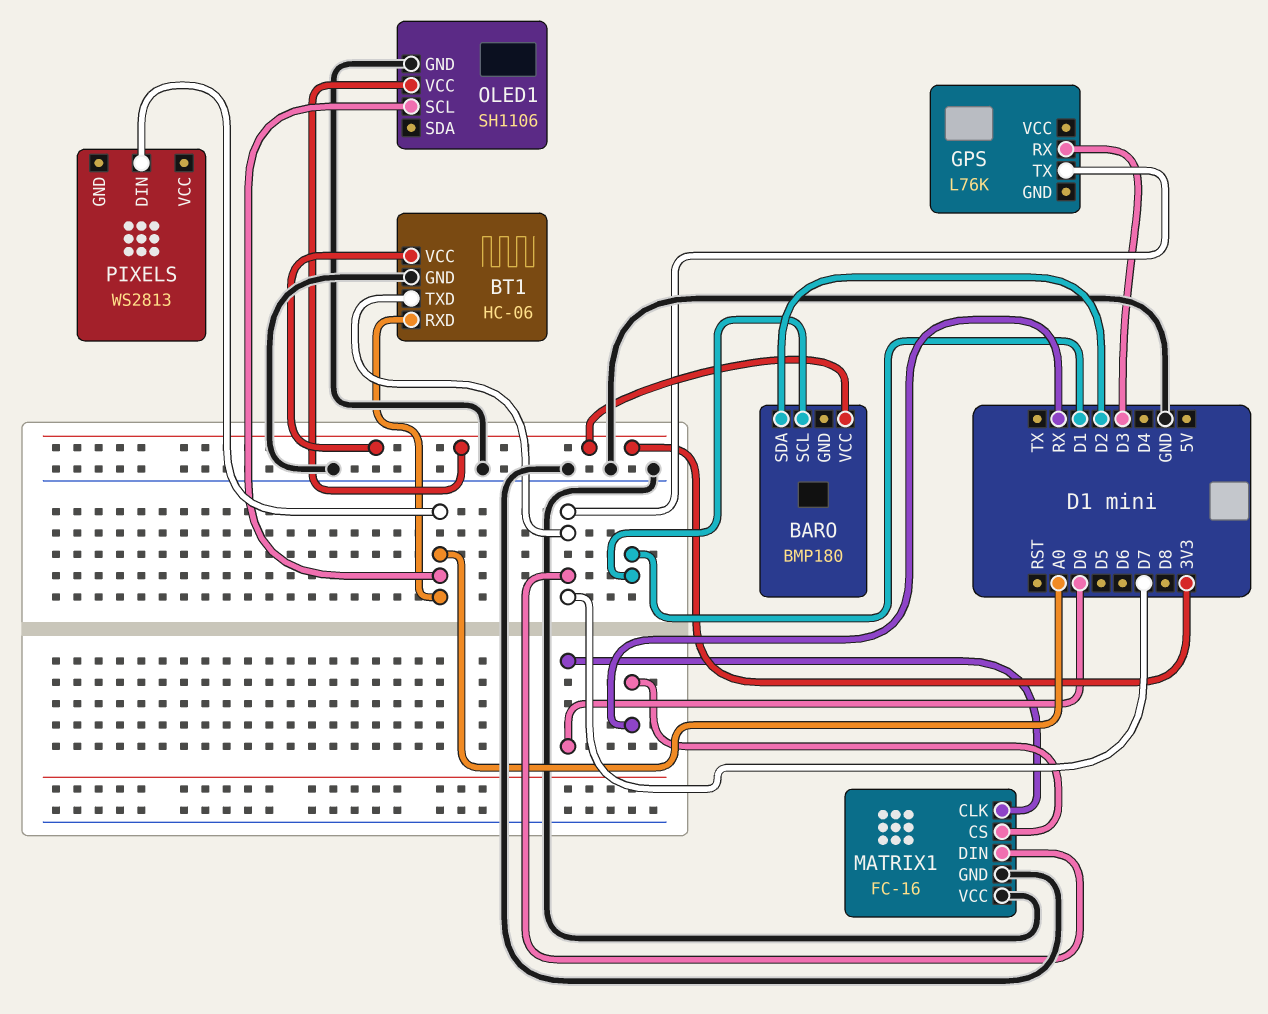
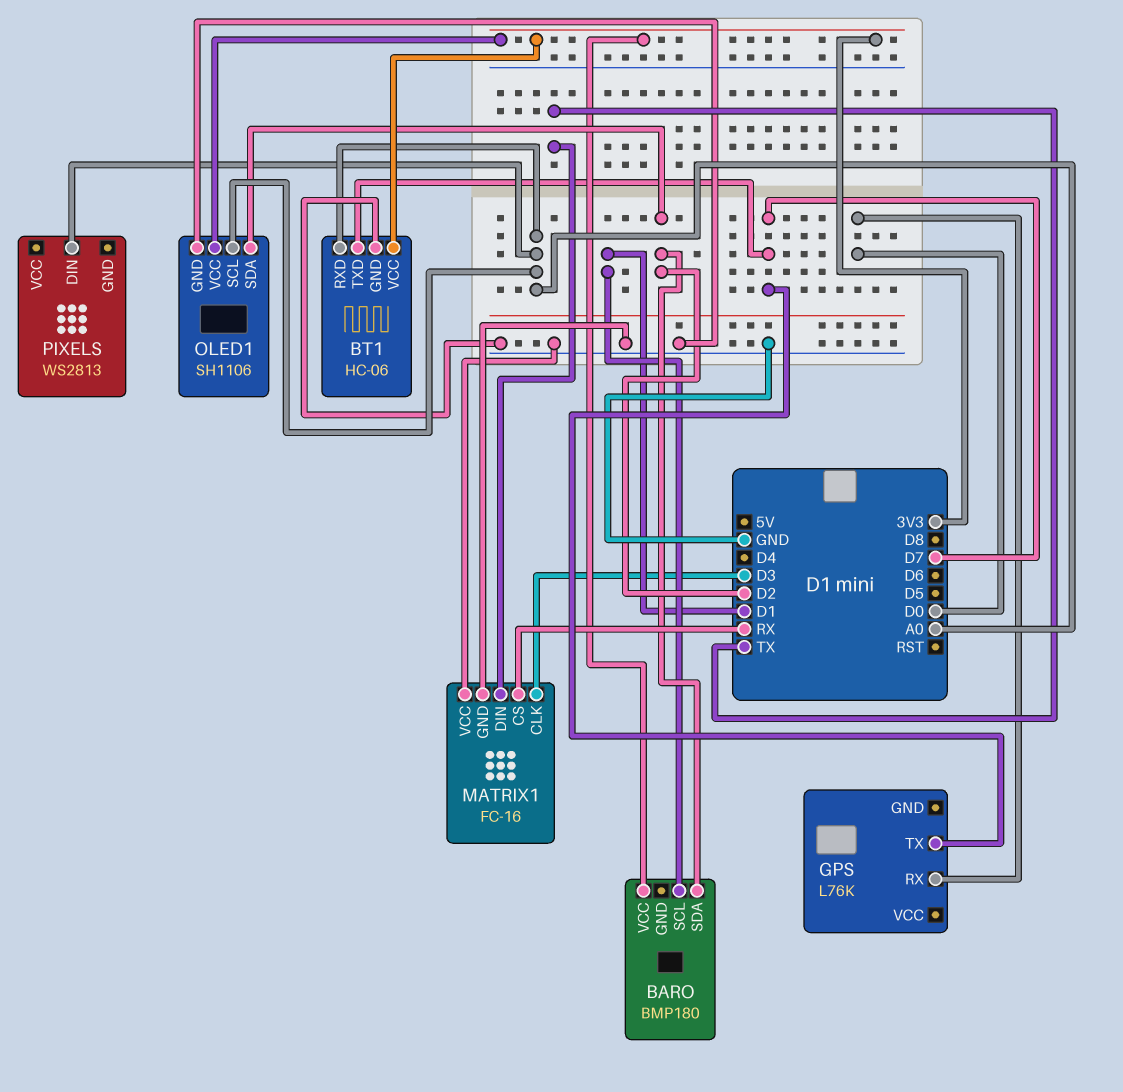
GPS pin RX: D3 -> D0
MATRIX1 pin CLK: D0 -> D3
MATRIX1 pin DIN: D7 -> TX
OLED1 pin SDA: none -> D2

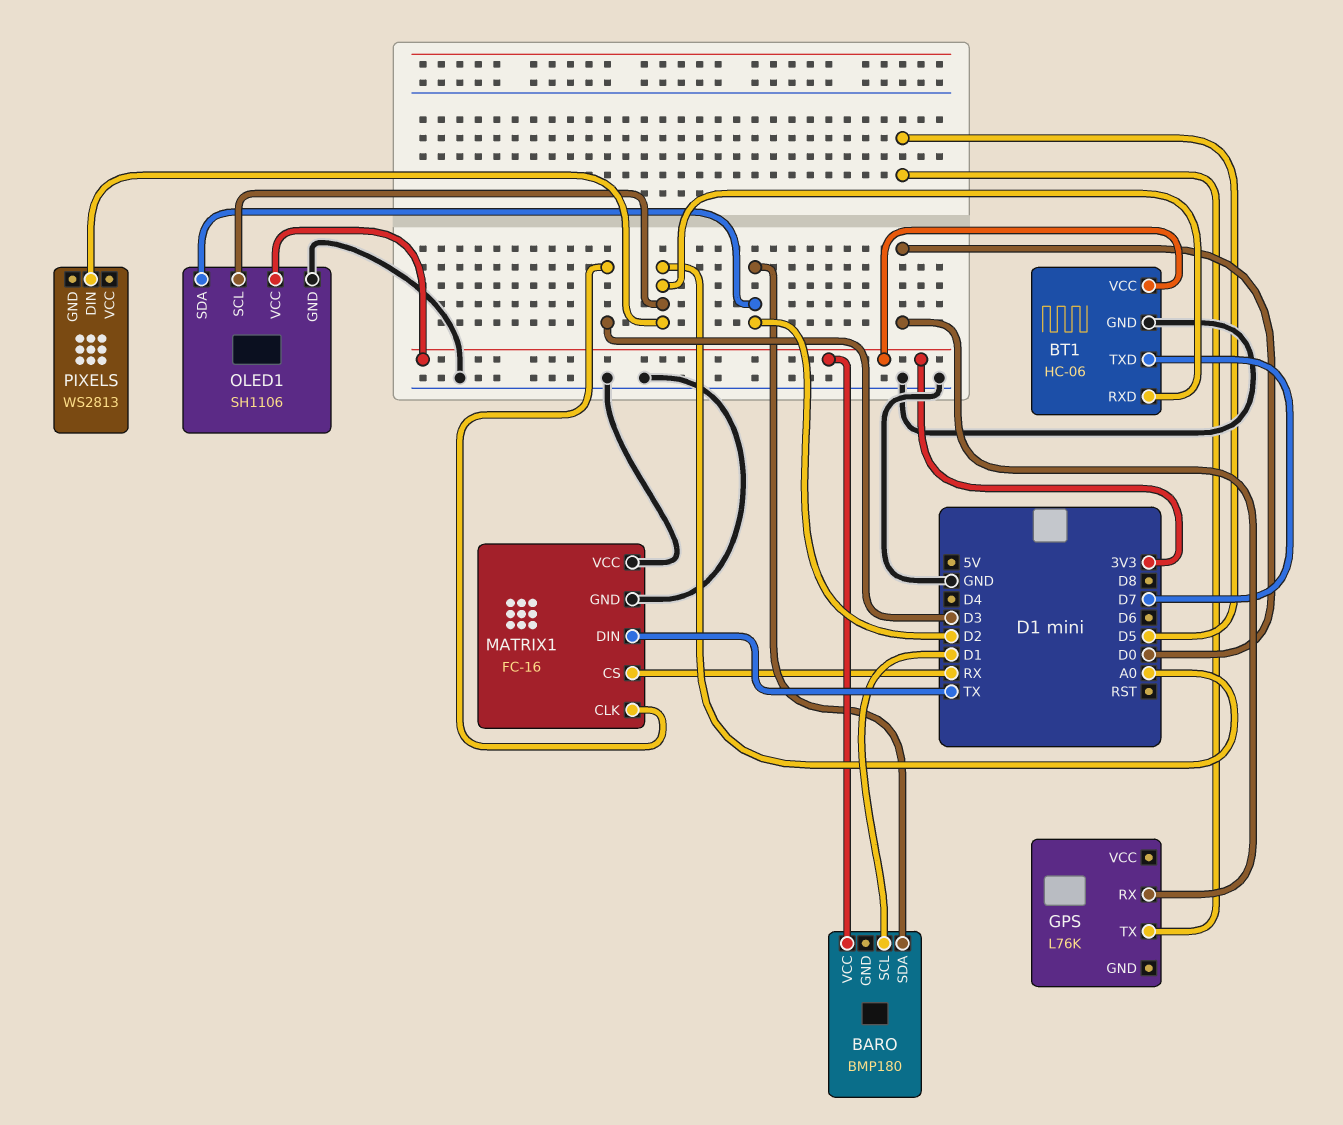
GPS pin TX: D7 -> D5

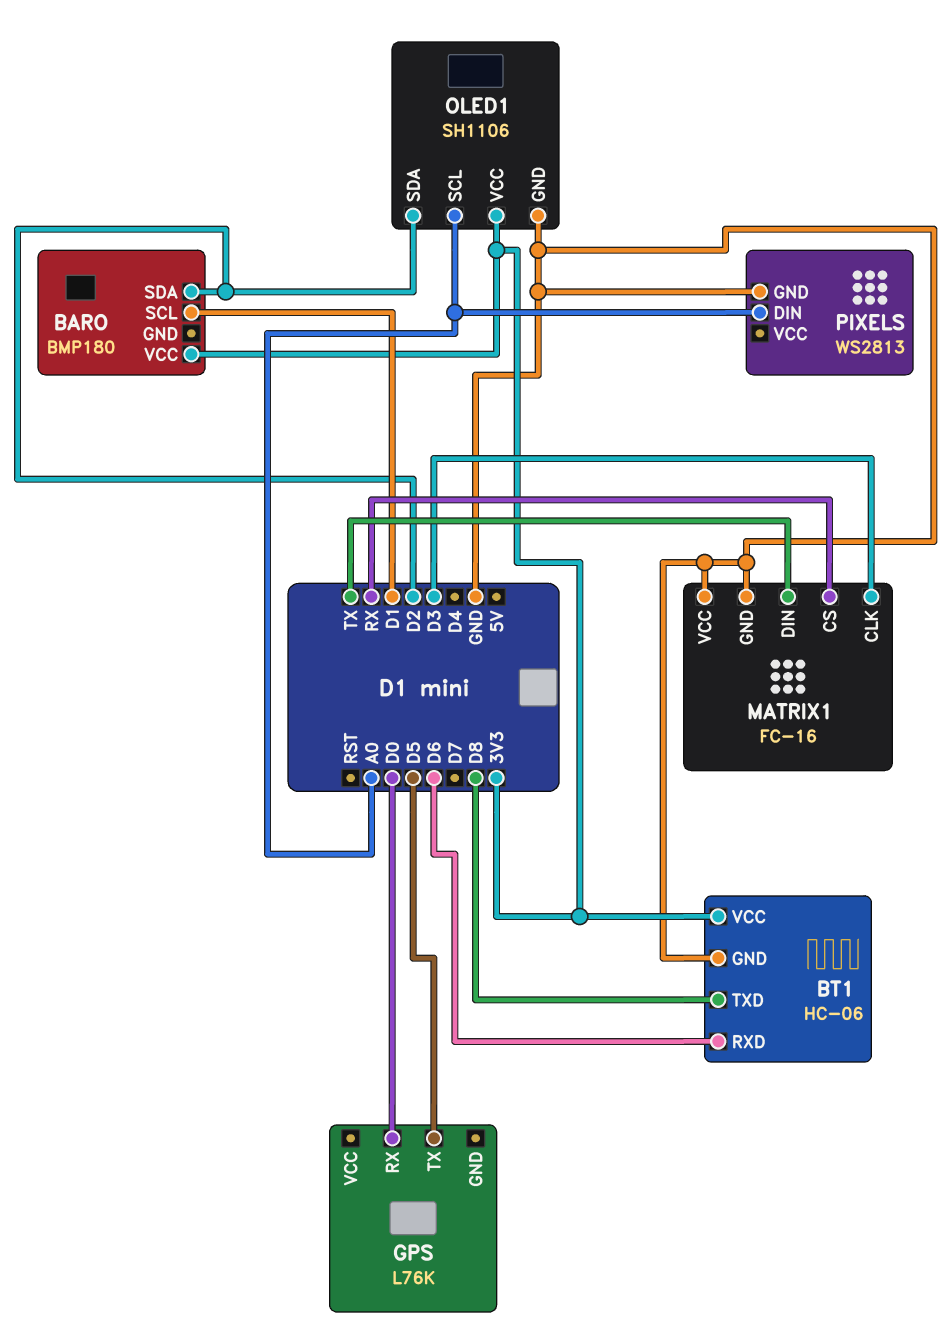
BT1 pin RXD: A0 -> D6
BT1 pin TXD: D7 -> D8
PIXELS pin GND: none -> GND

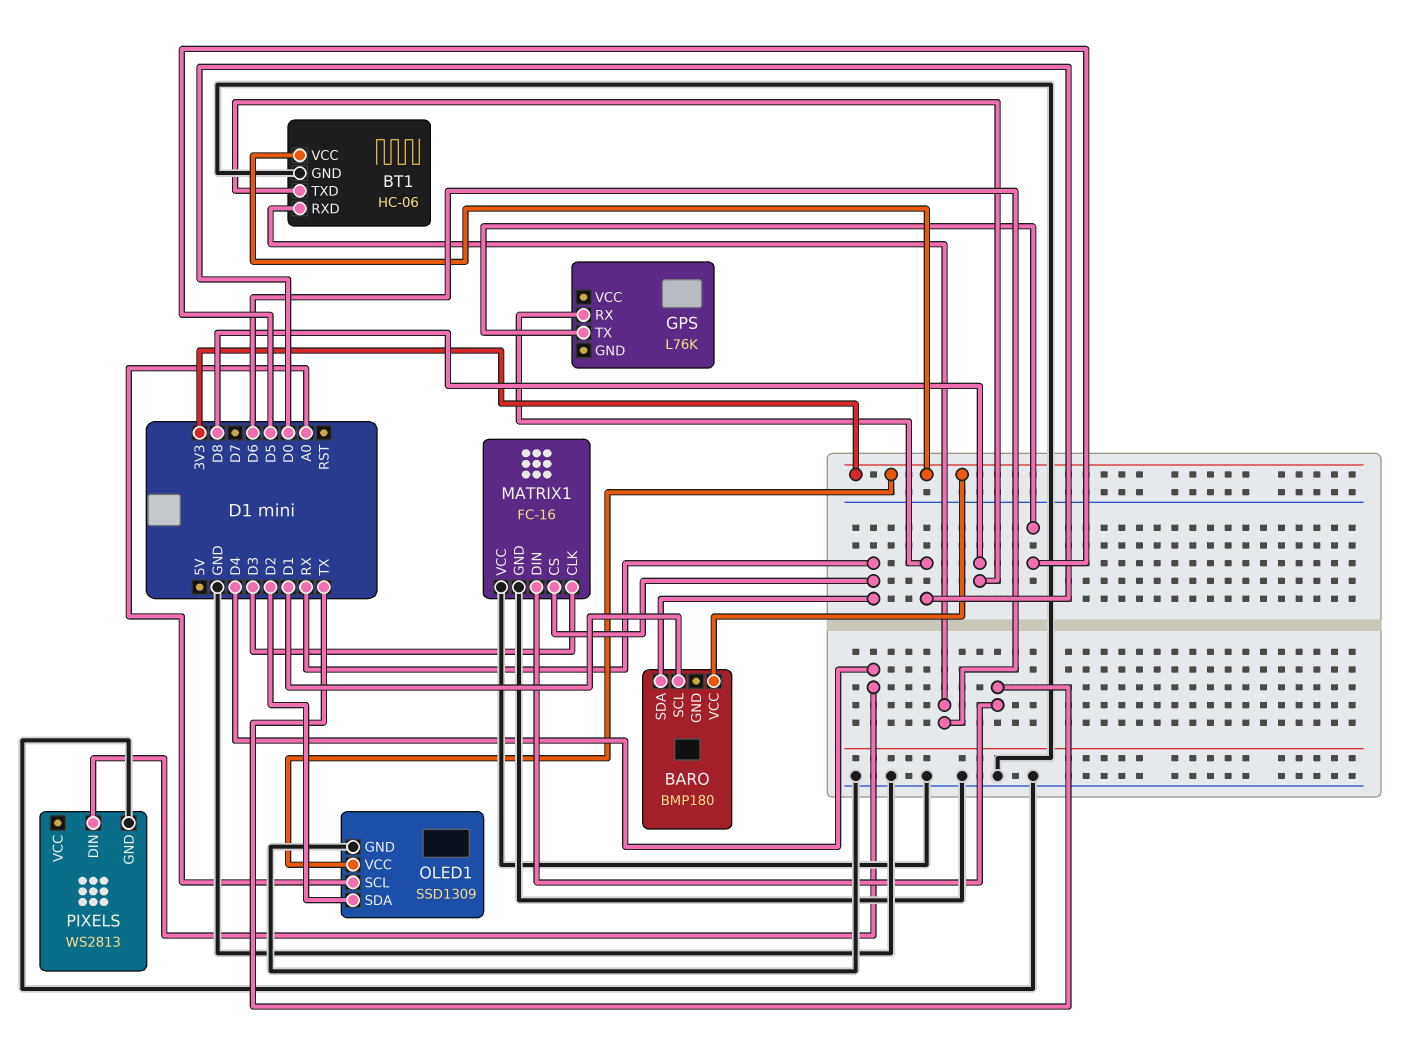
BARO pin SDA: D2 -> RX
OLED1: SH1106 -> SSD1309
PIXELS pin DIN: A0 -> D4

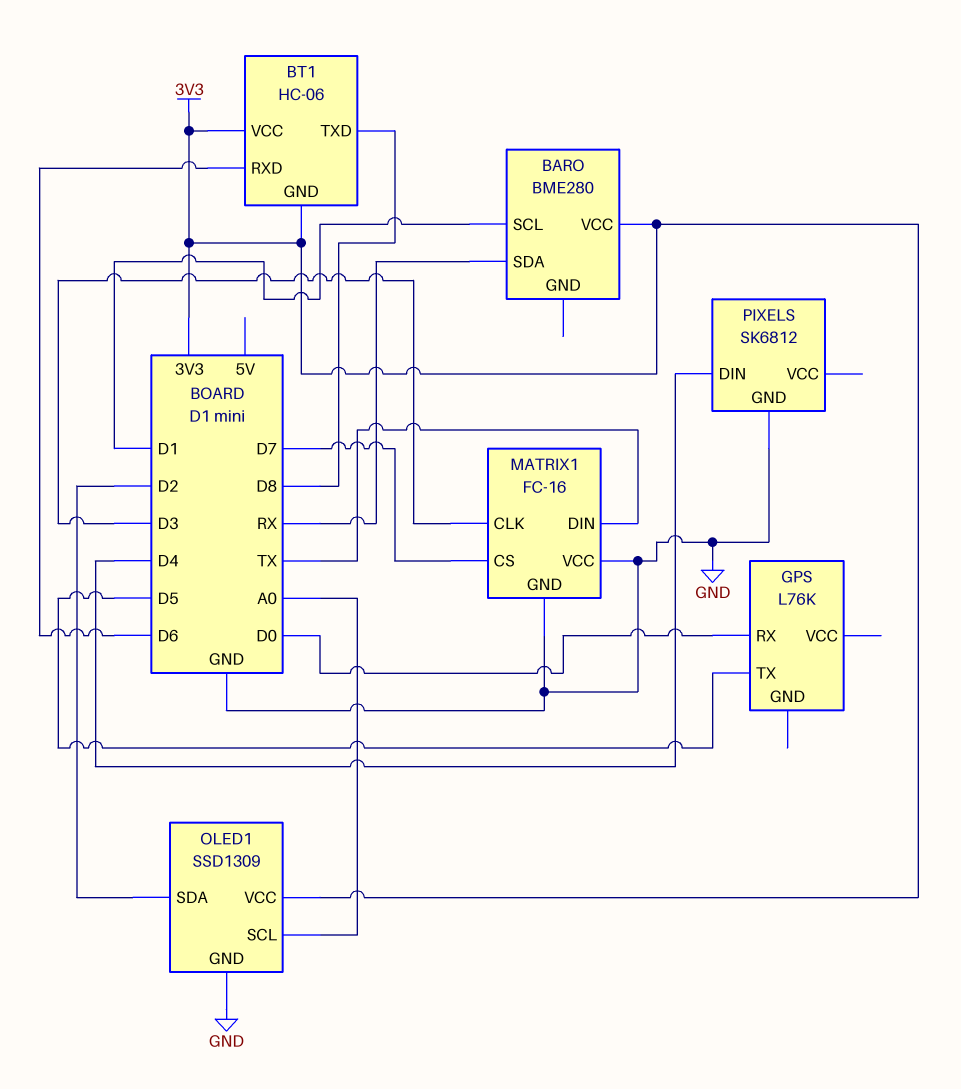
BARO: BMP180 -> BME280
BT1 pin GND: GND -> 3V3
MATRIX1 pin CS: RX -> D7
PIXELS: WS2813 -> SK6812

